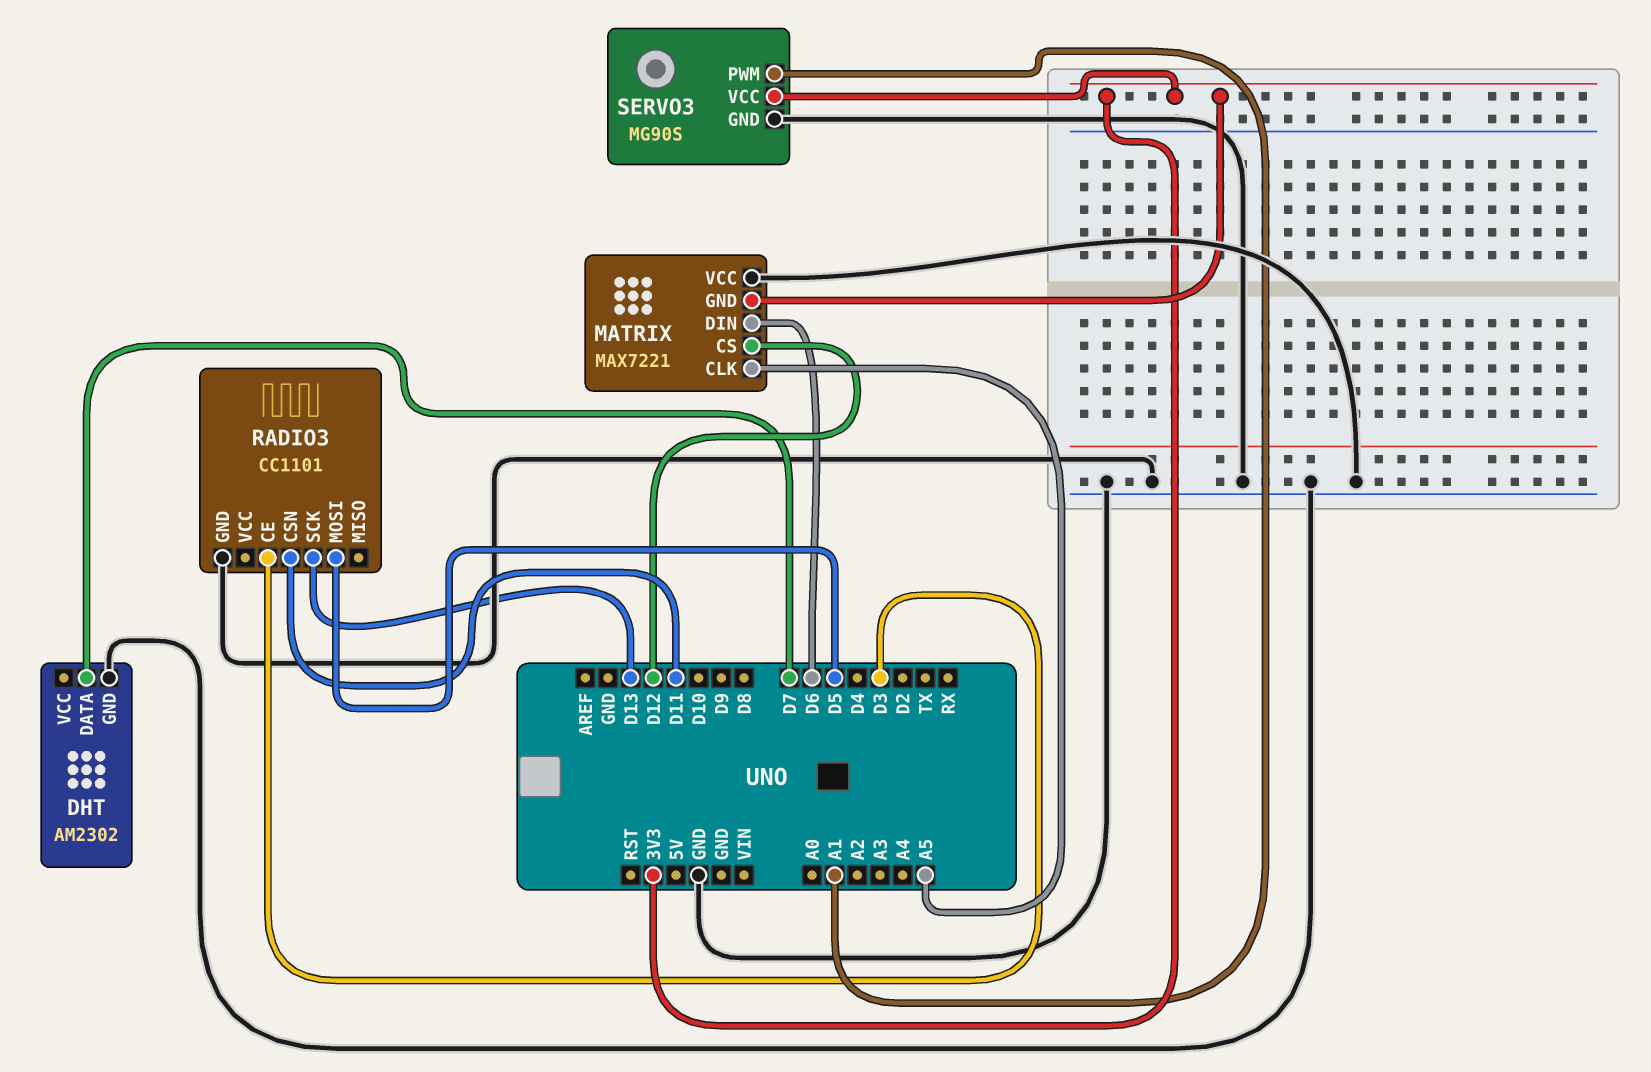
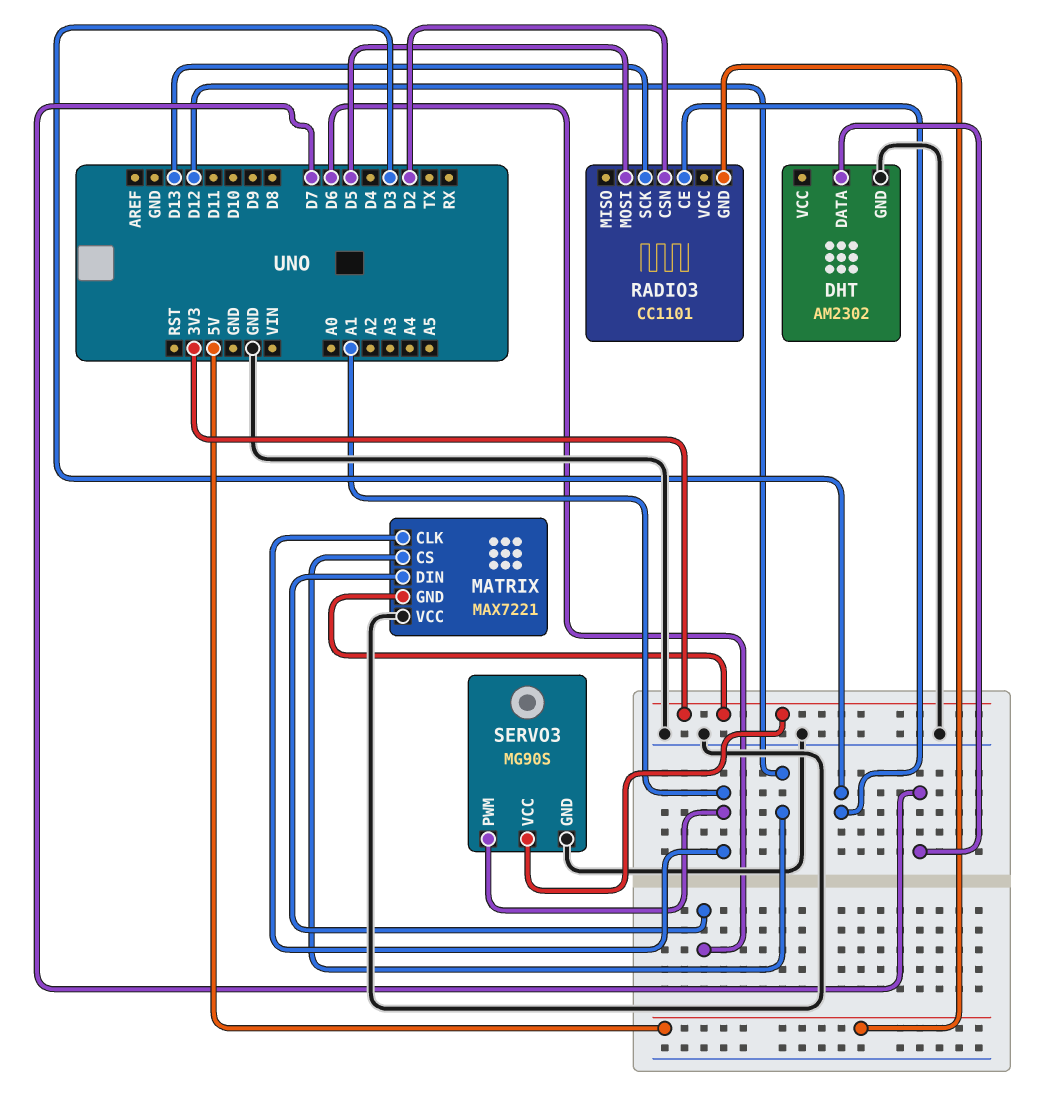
MATRIX pin CLK: A5 -> A1
RADIO3 pin CSN: D11 -> D2
RADIO3 pin GND: GND -> 5V

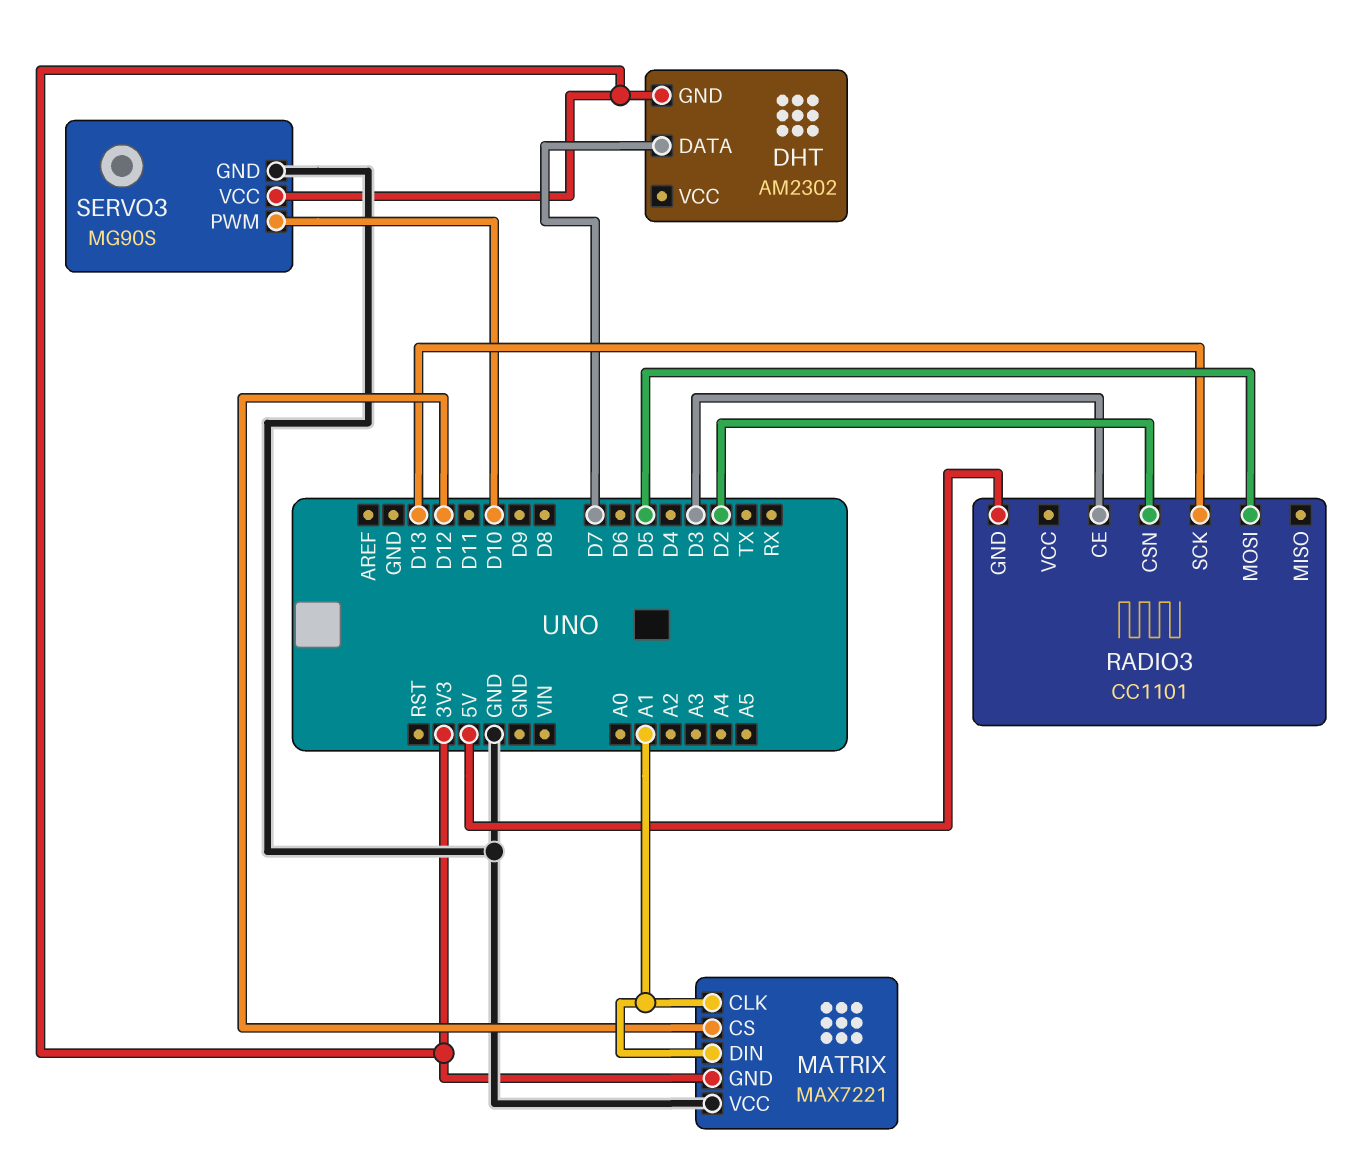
DHT pin GND: GND -> 3V3
MATRIX pin DIN: D6 -> A1
SERVO3 pin PWM: A1 -> D10

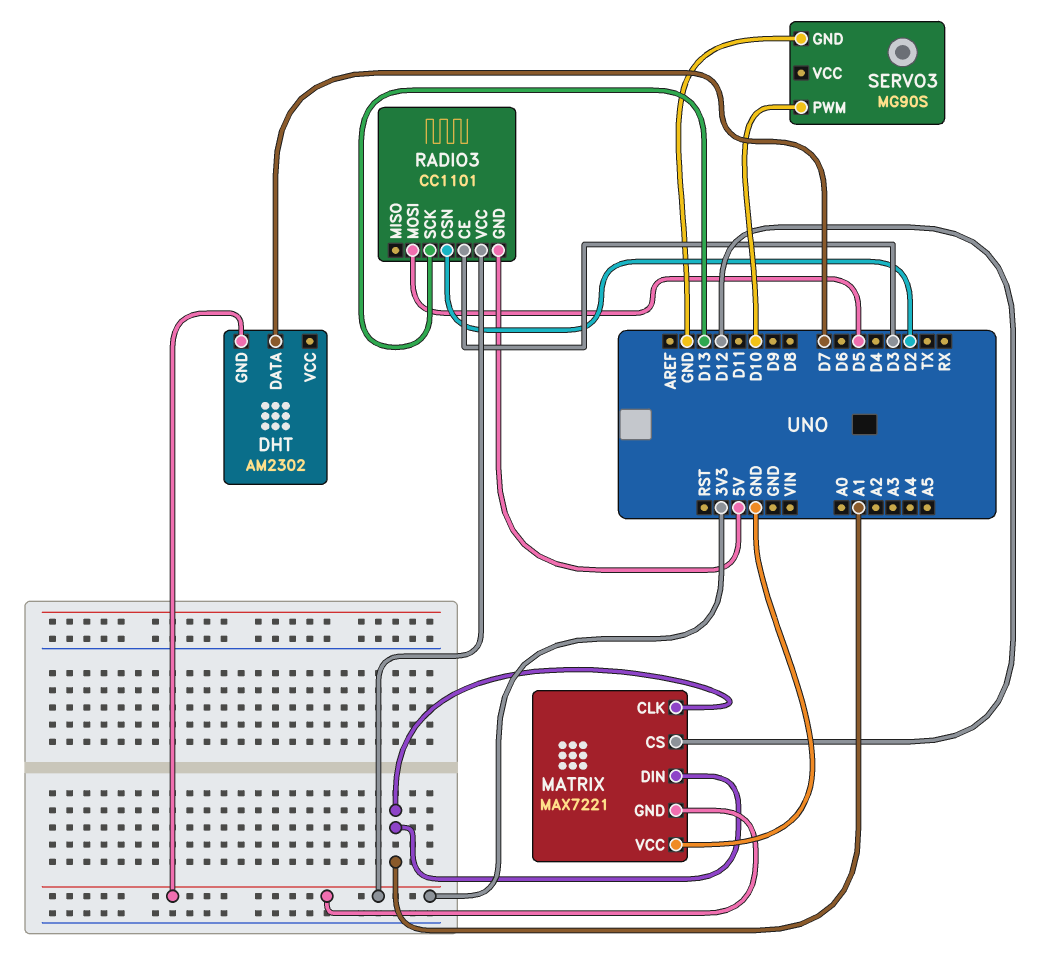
RADIO3 pin VCC: none -> 3V3
SERVO3 pin VCC: 3V3 -> none

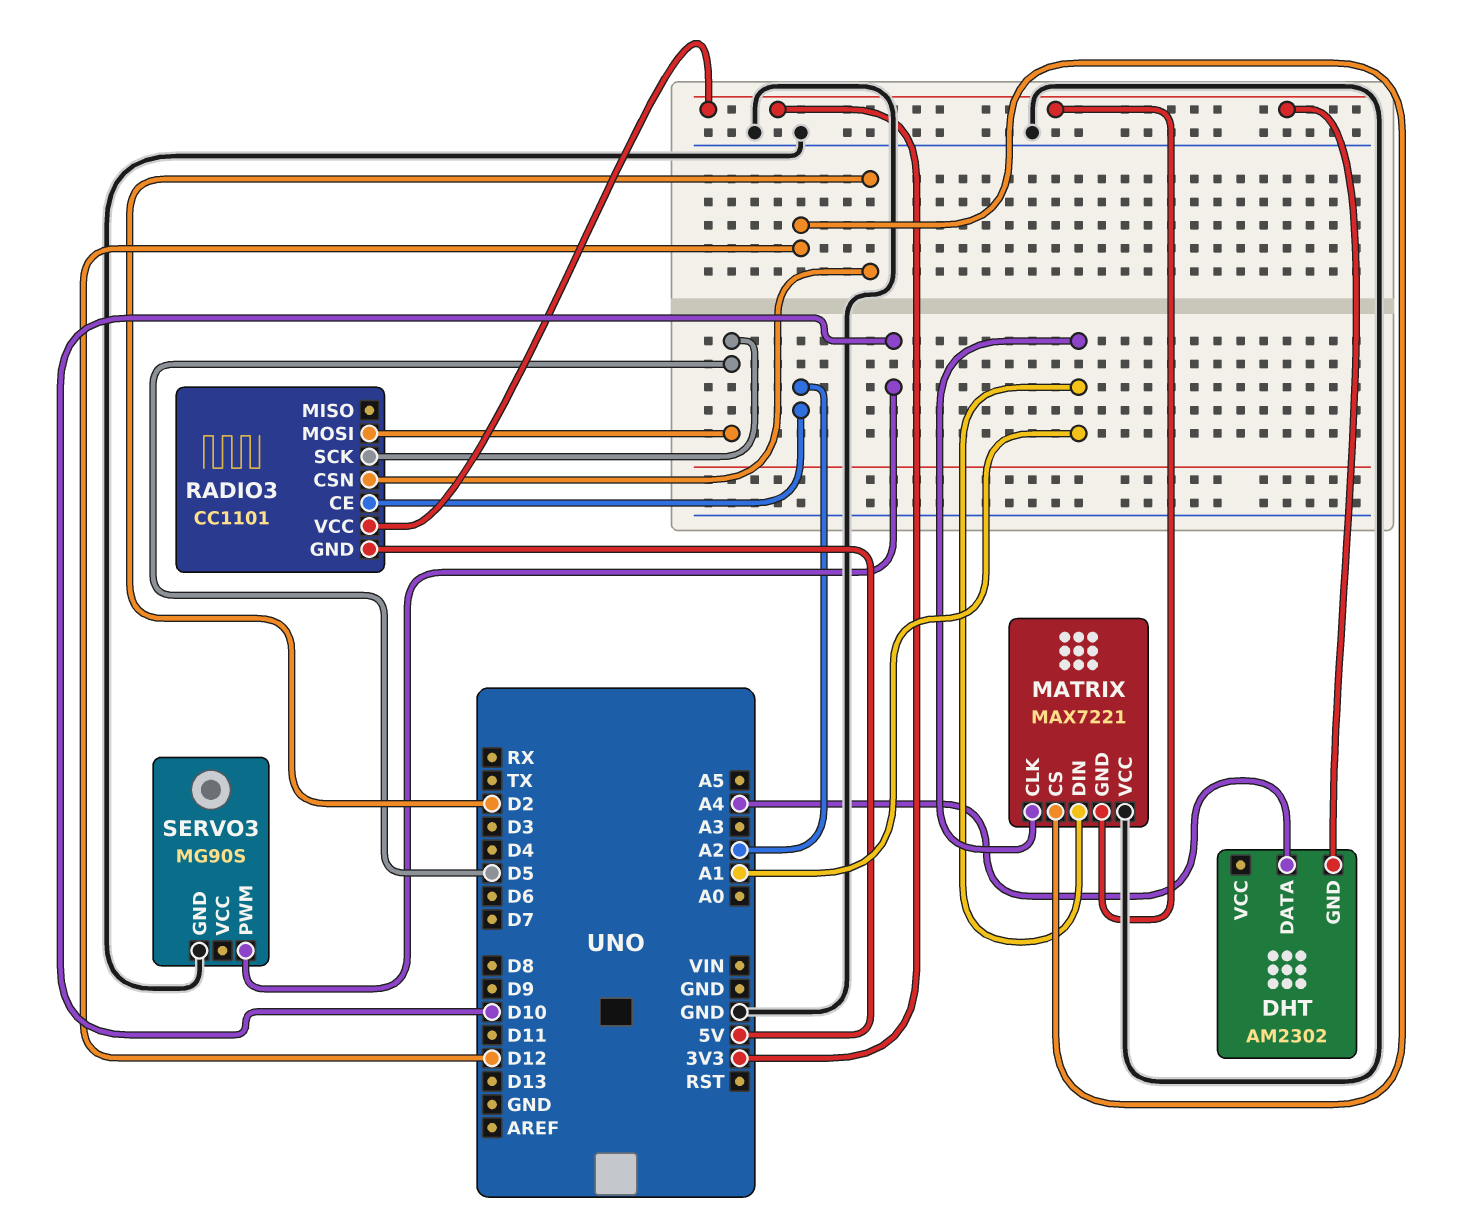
DHT pin DATA: D7 -> A4
RADIO3 pin CE: D3 -> A2
RADIO3 pin SCK: D13 -> D5

